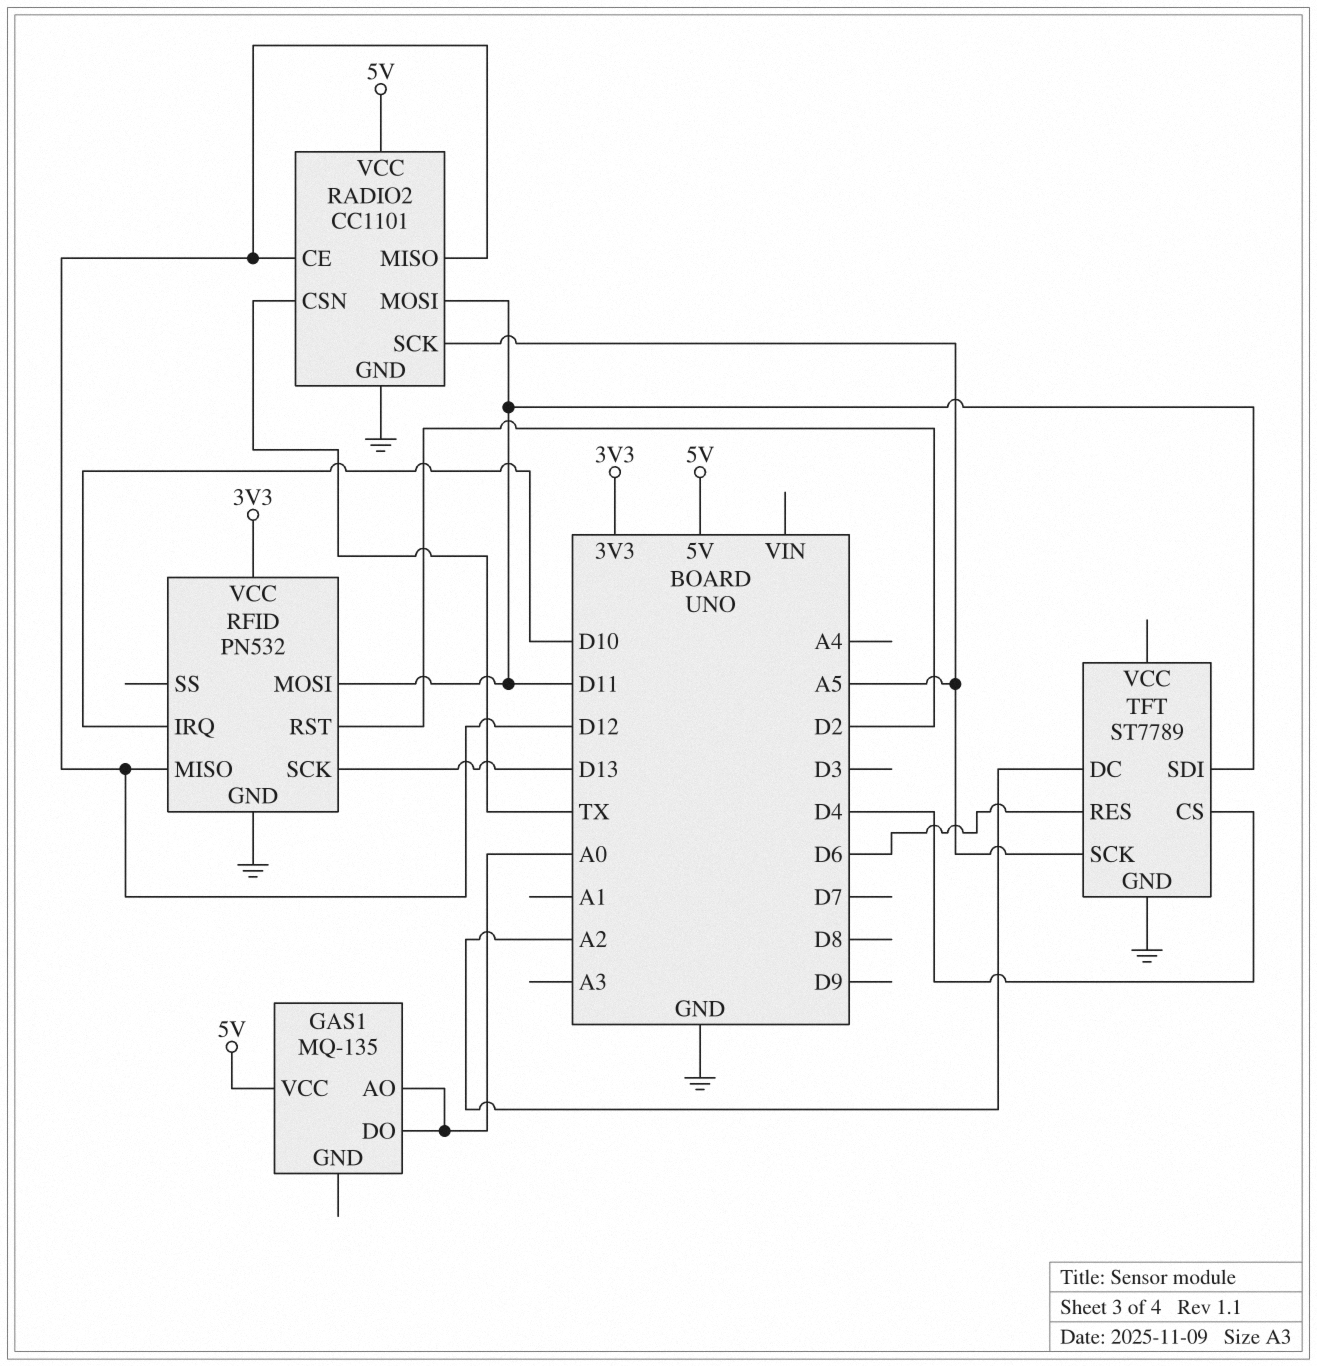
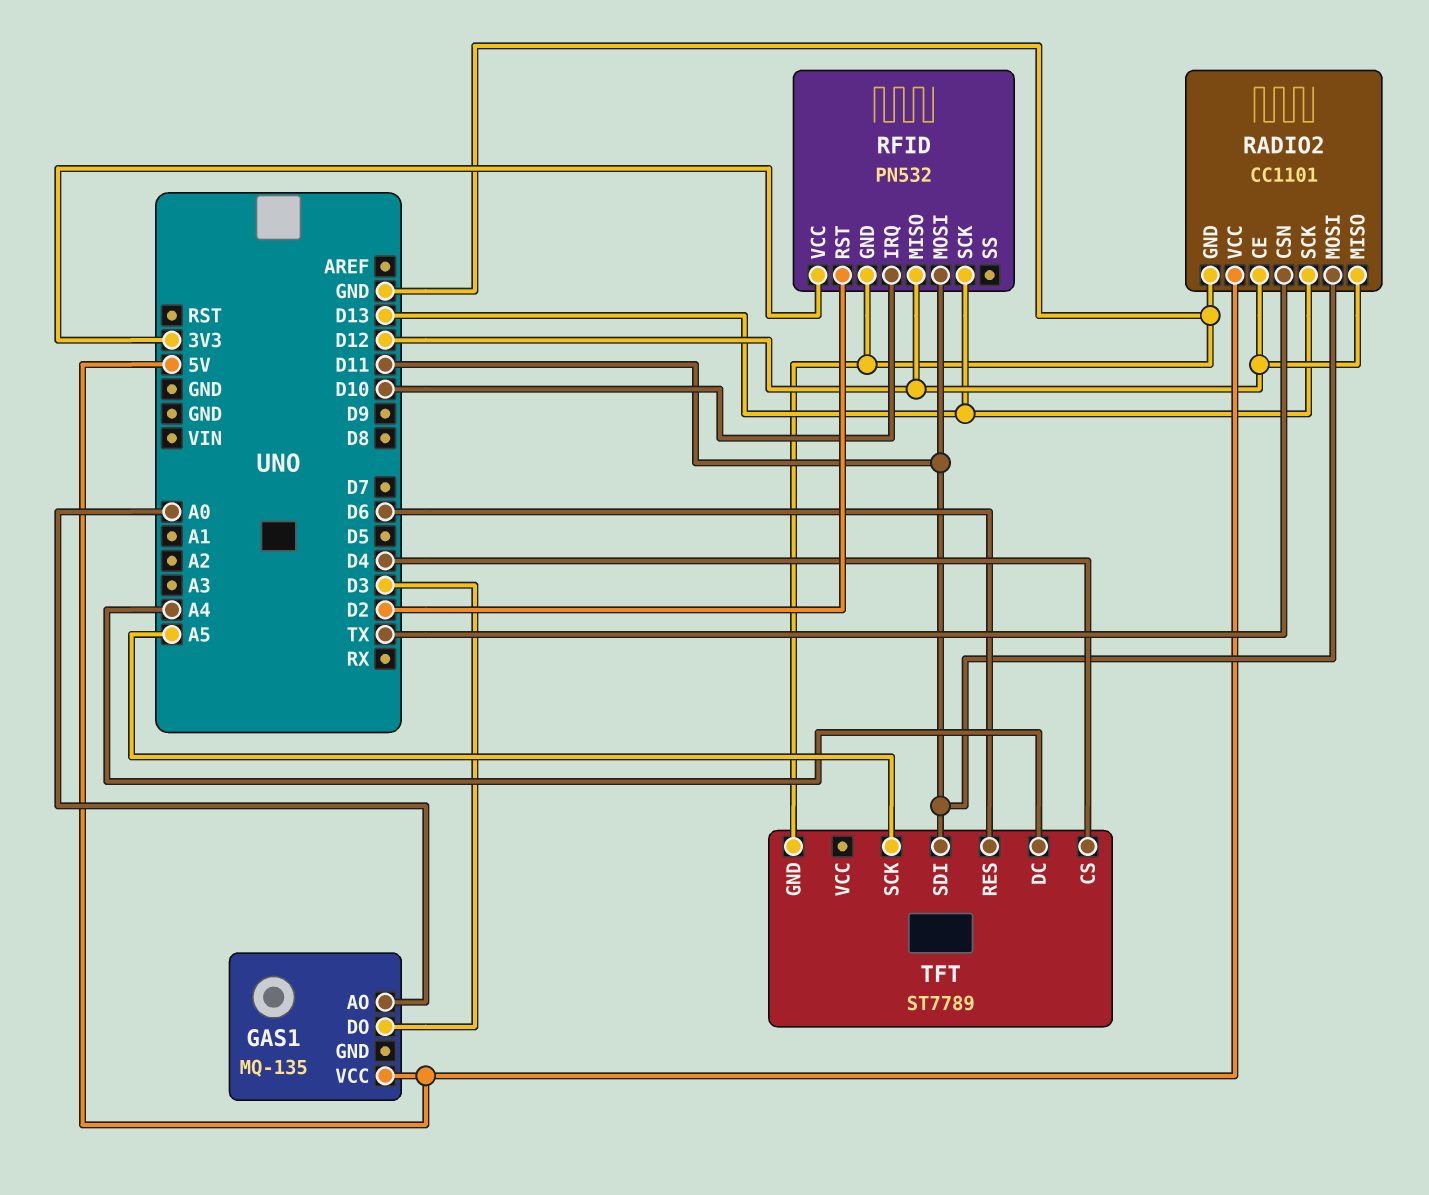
GAS1 pin DO: A0 -> D3
RADIO2 pin SCK: A5 -> D13
TFT pin DC: A2 -> A4

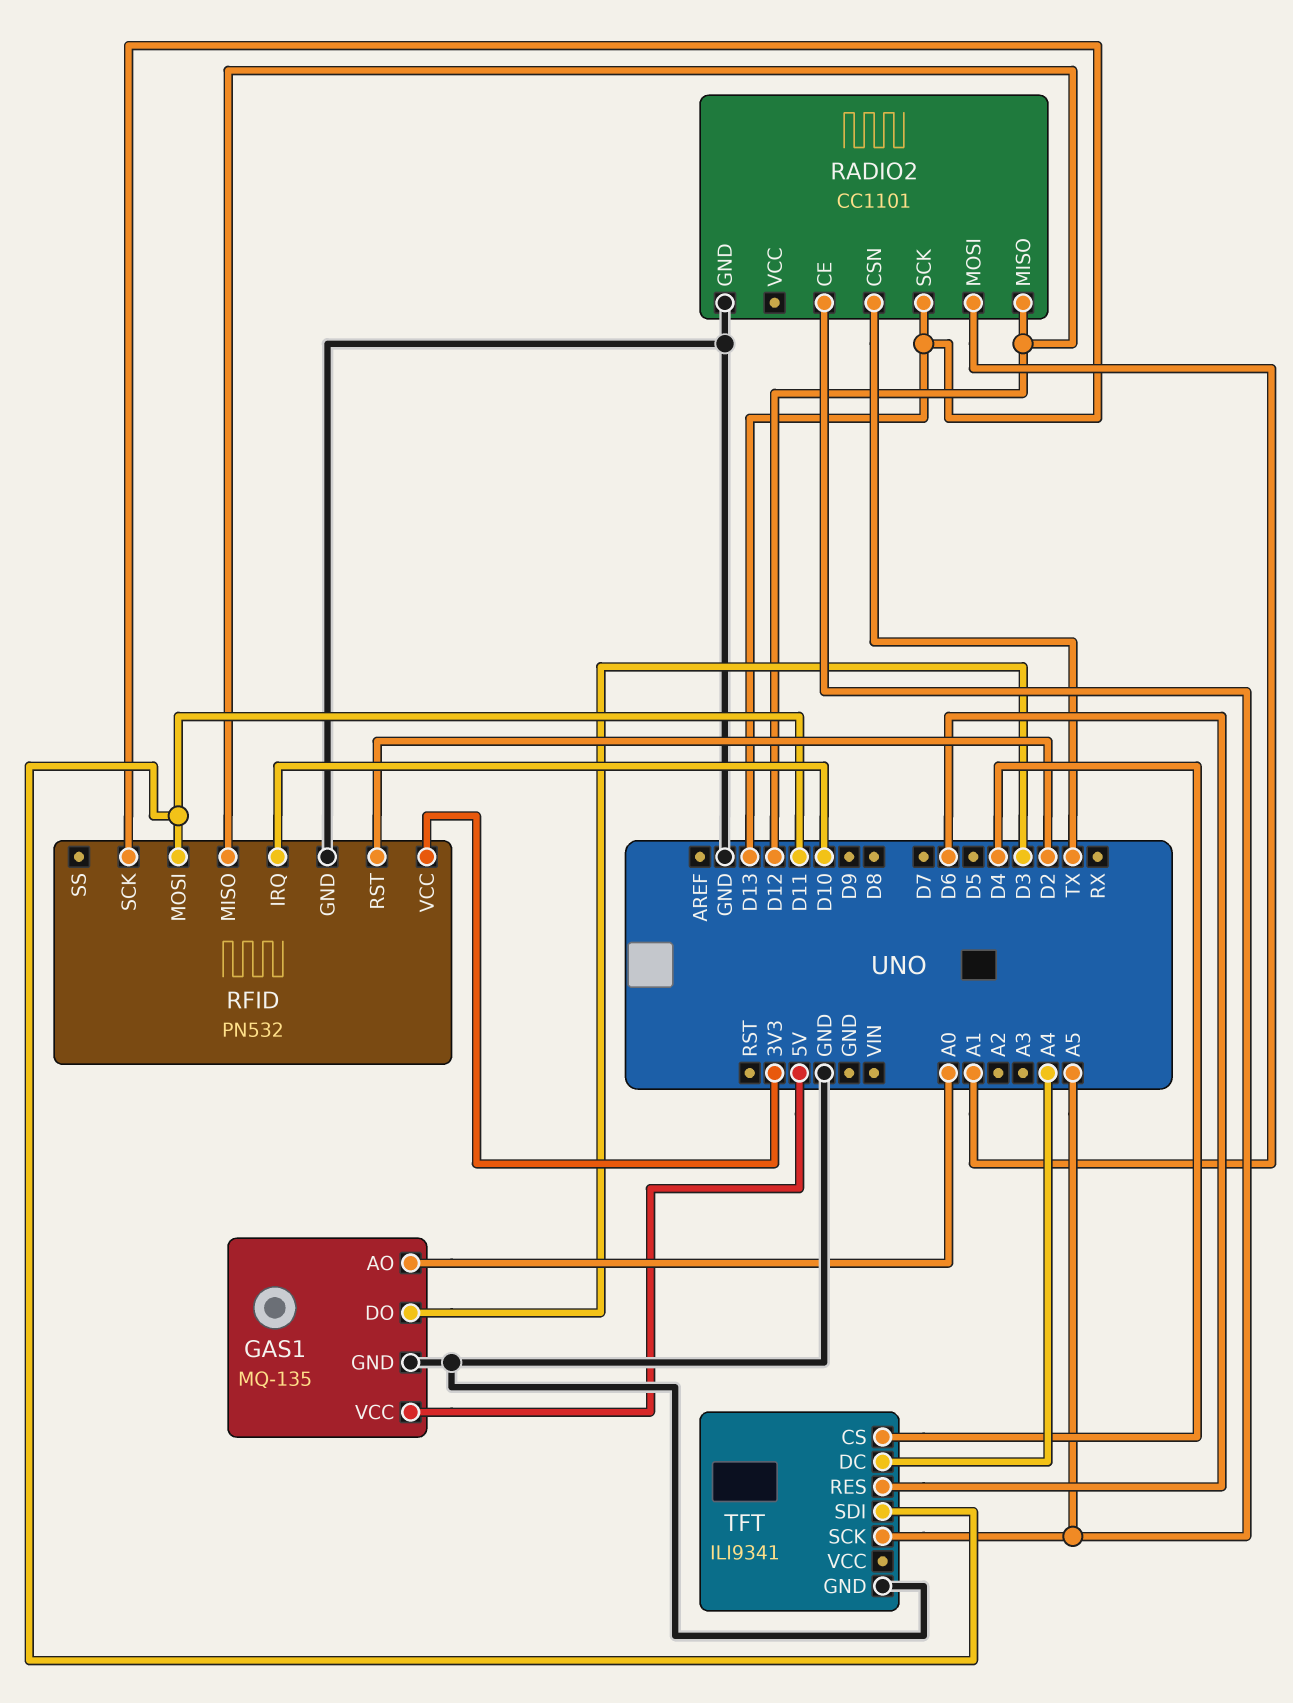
GAS1 pin GND: none -> GND
RADIO2 pin CE: D12 -> A5
RADIO2 pin MOSI: D11 -> A1
RADIO2 pin VCC: 5V -> none
TFT: ST7789 -> ILI9341

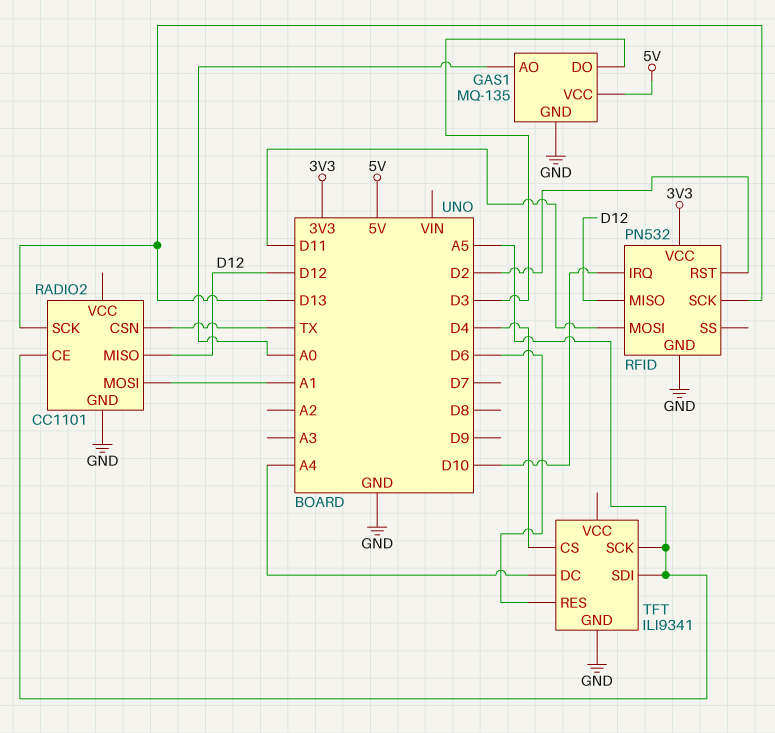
TFT pin SDI: D11 -> A5

